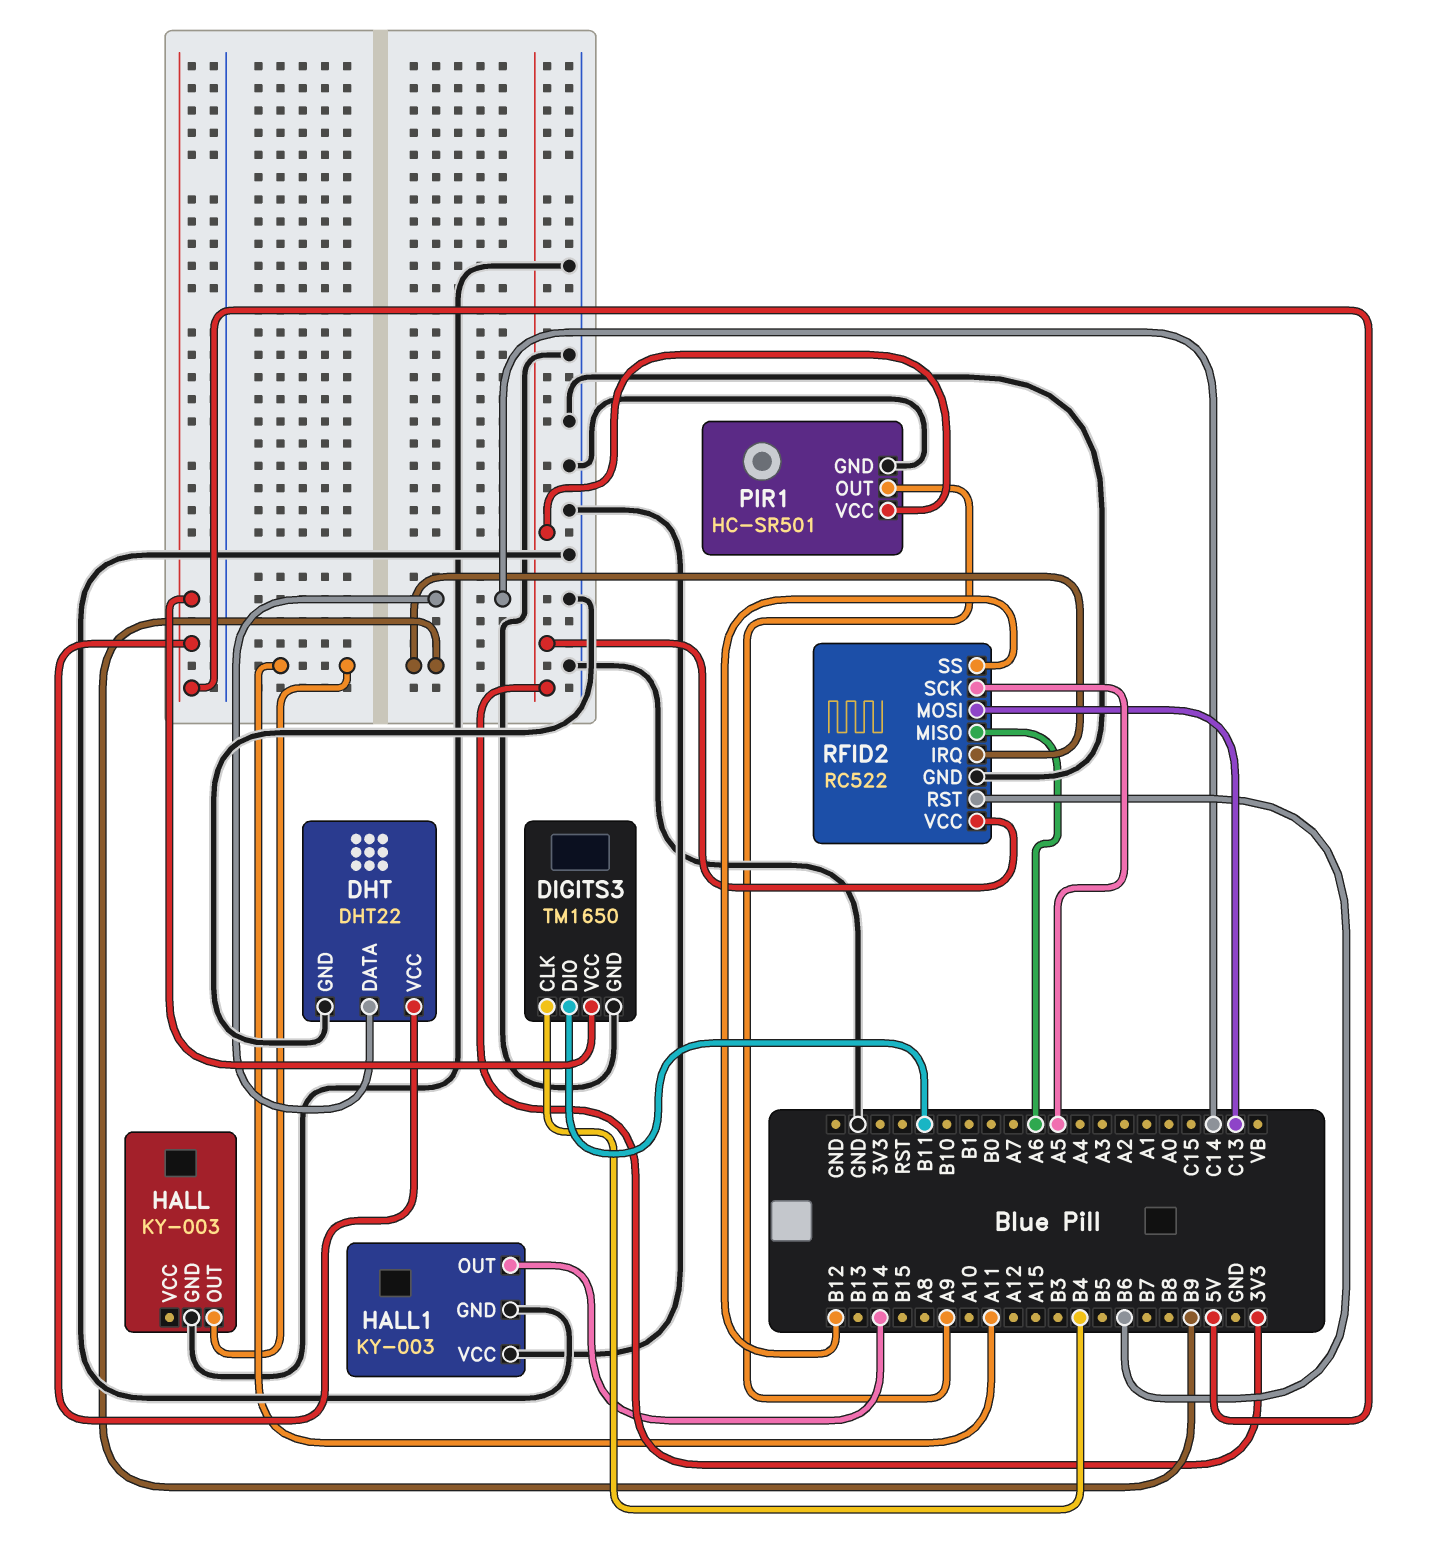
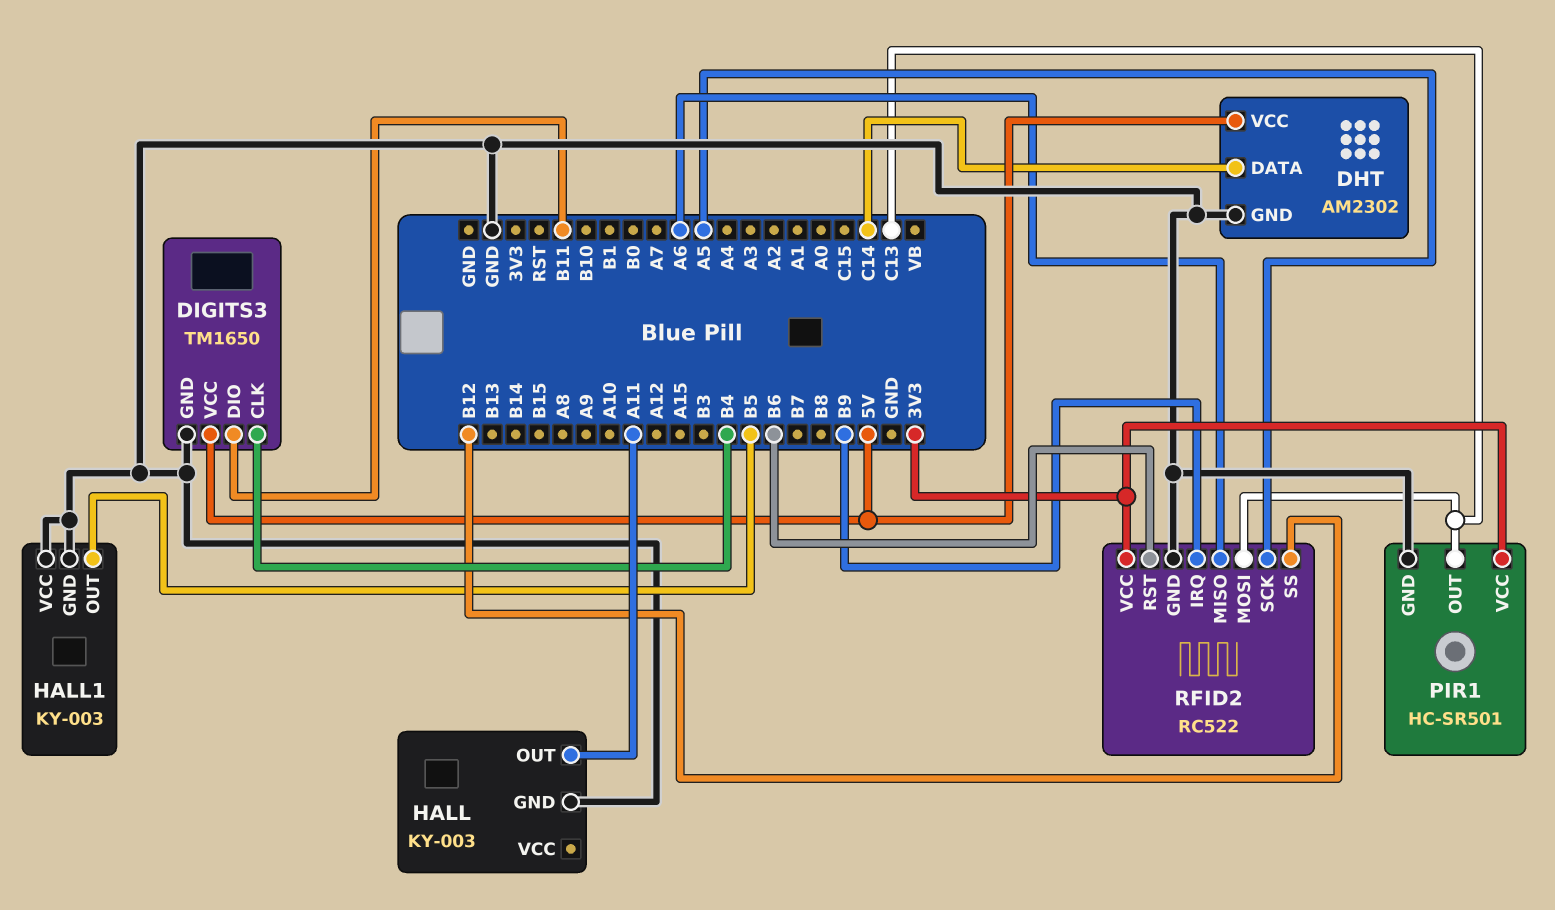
DHT: DHT22 -> AM2302
HALL1 pin OUT: B14 -> B5
PIR1 pin OUT: A9 -> C13

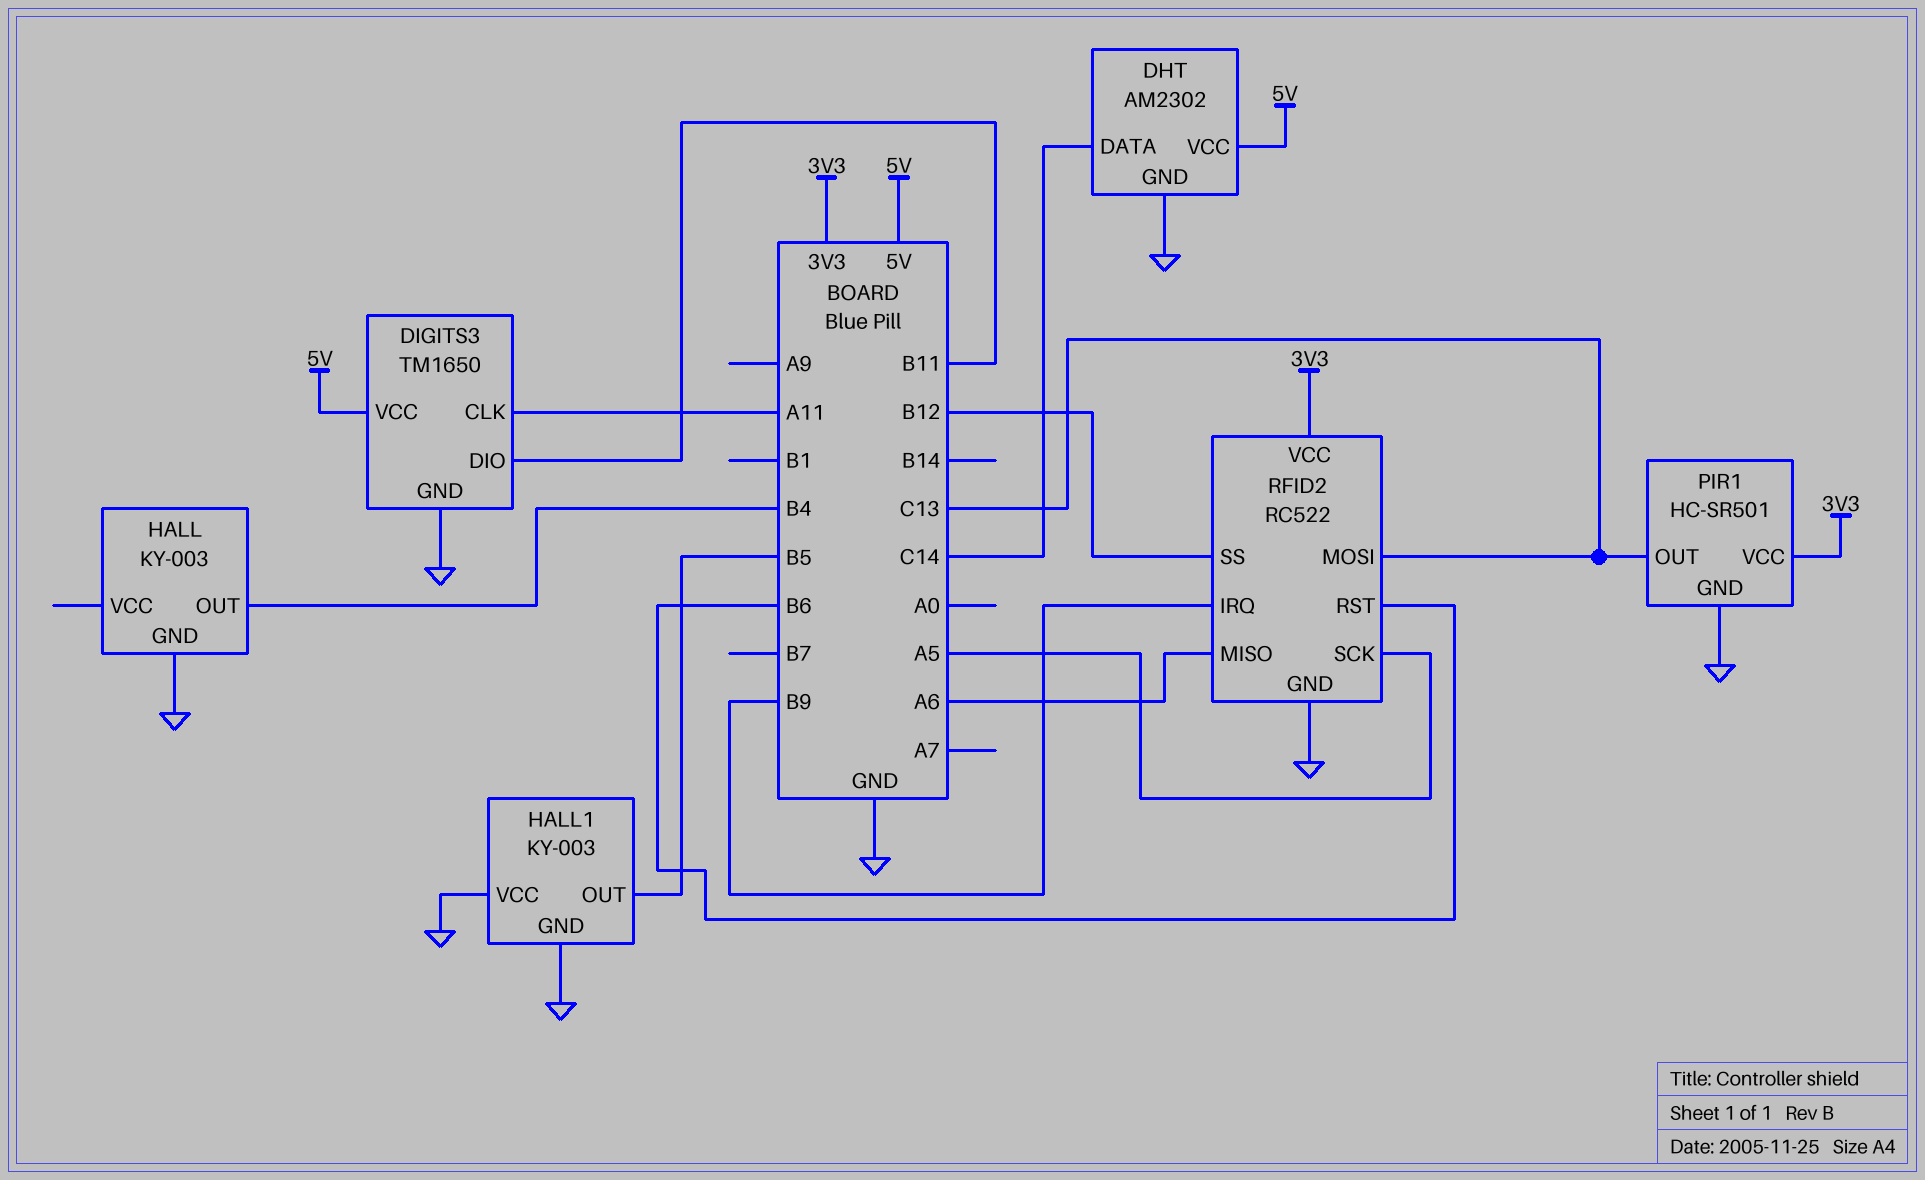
DIGITS3 pin CLK: B4 -> A11
HALL pin OUT: A11 -> B4

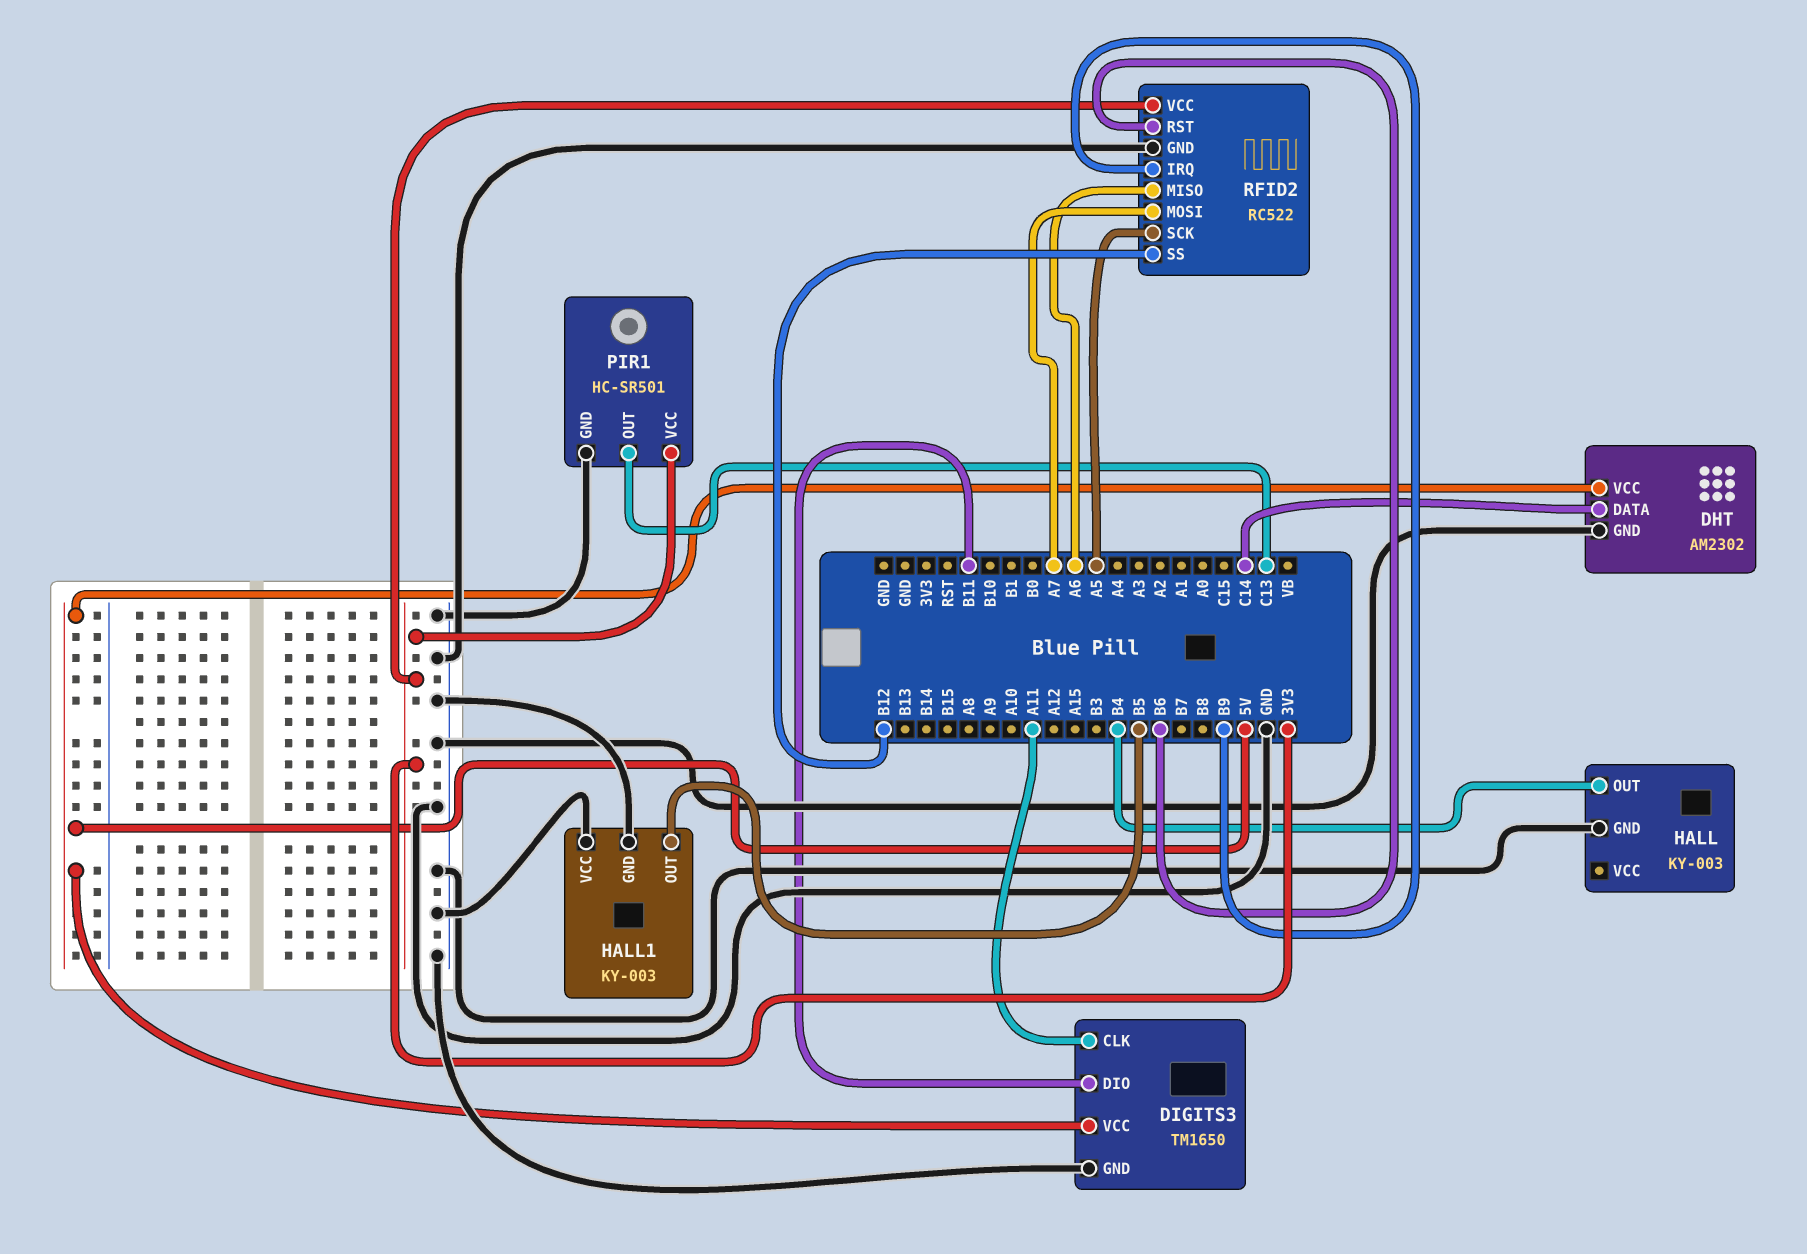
RFID2 pin MOSI: C13 -> A7

